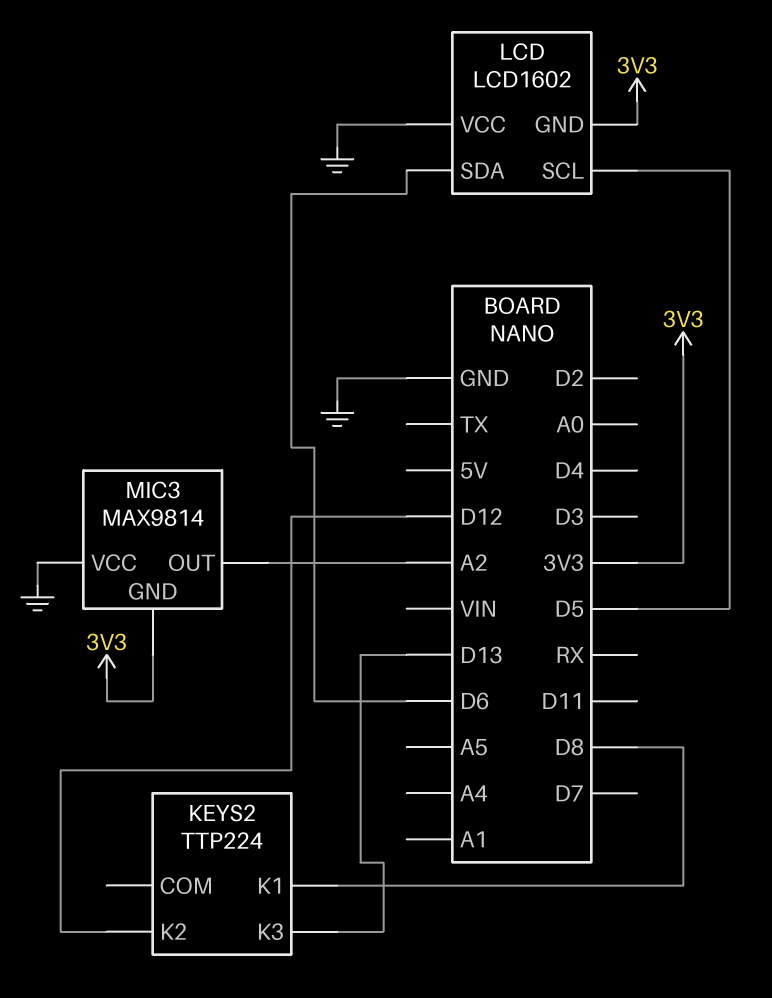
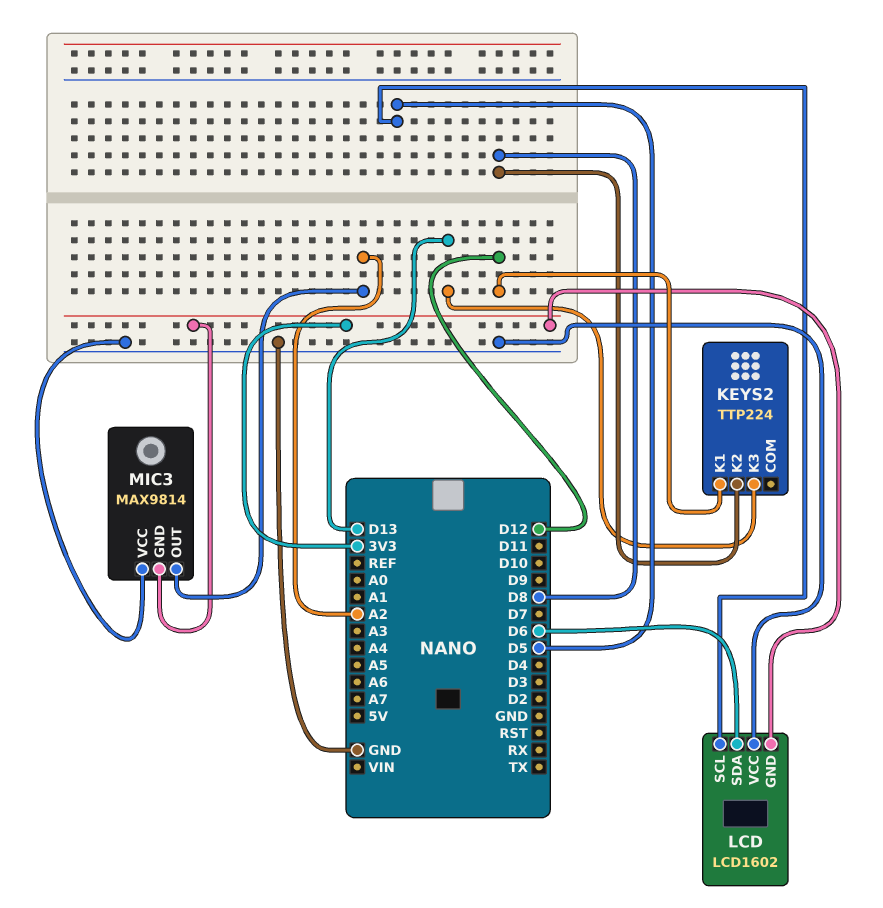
KEYS2 pin K1: D8 -> D12
KEYS2 pin K2: D12 -> D8

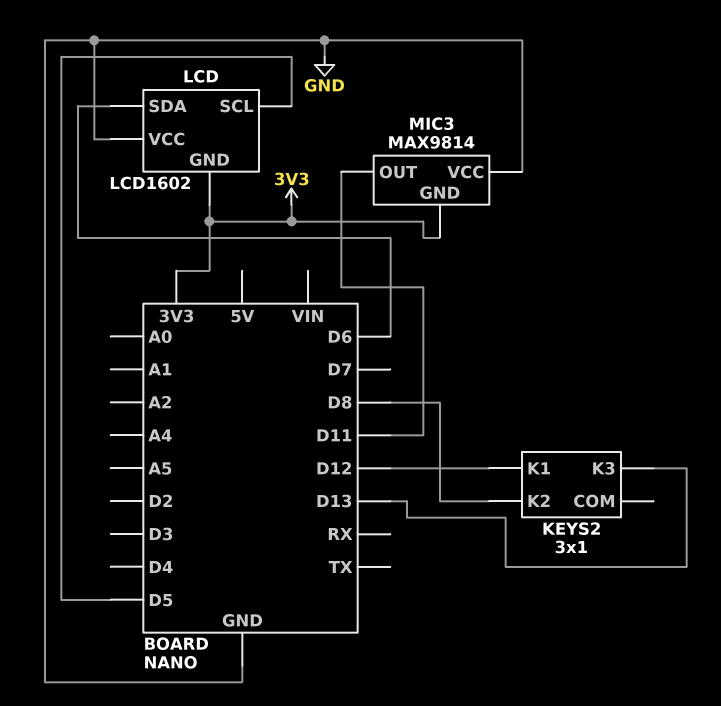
KEYS2: TTP224 -> 3x1
MIC3 pin OUT: A2 -> D11

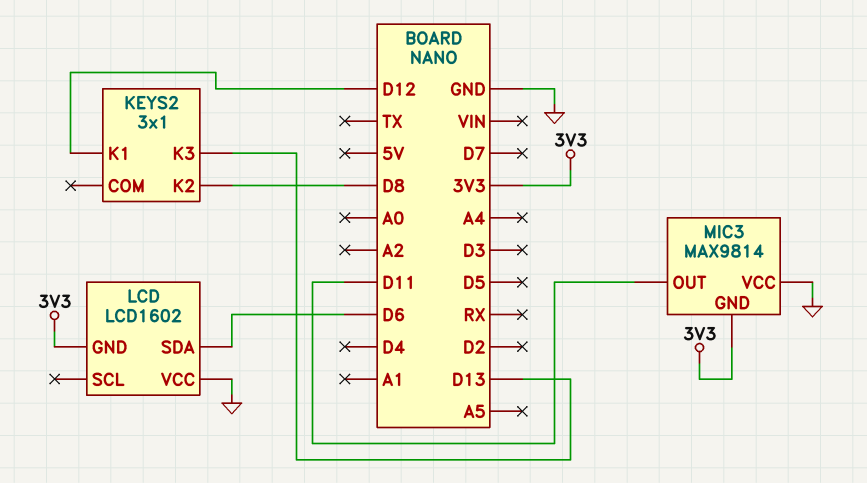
LCD pin SCL: D5 -> none

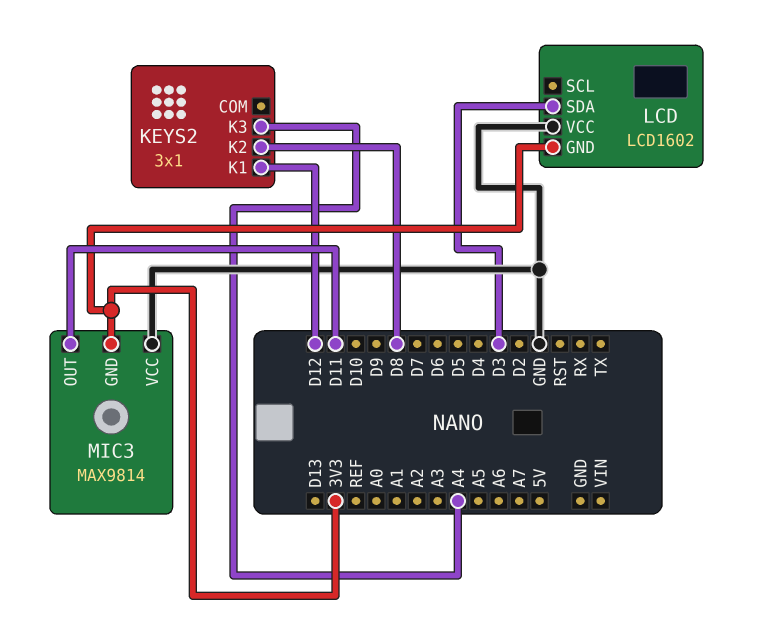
KEYS2 pin K3: D13 -> A4
LCD pin SDA: D6 -> D3

